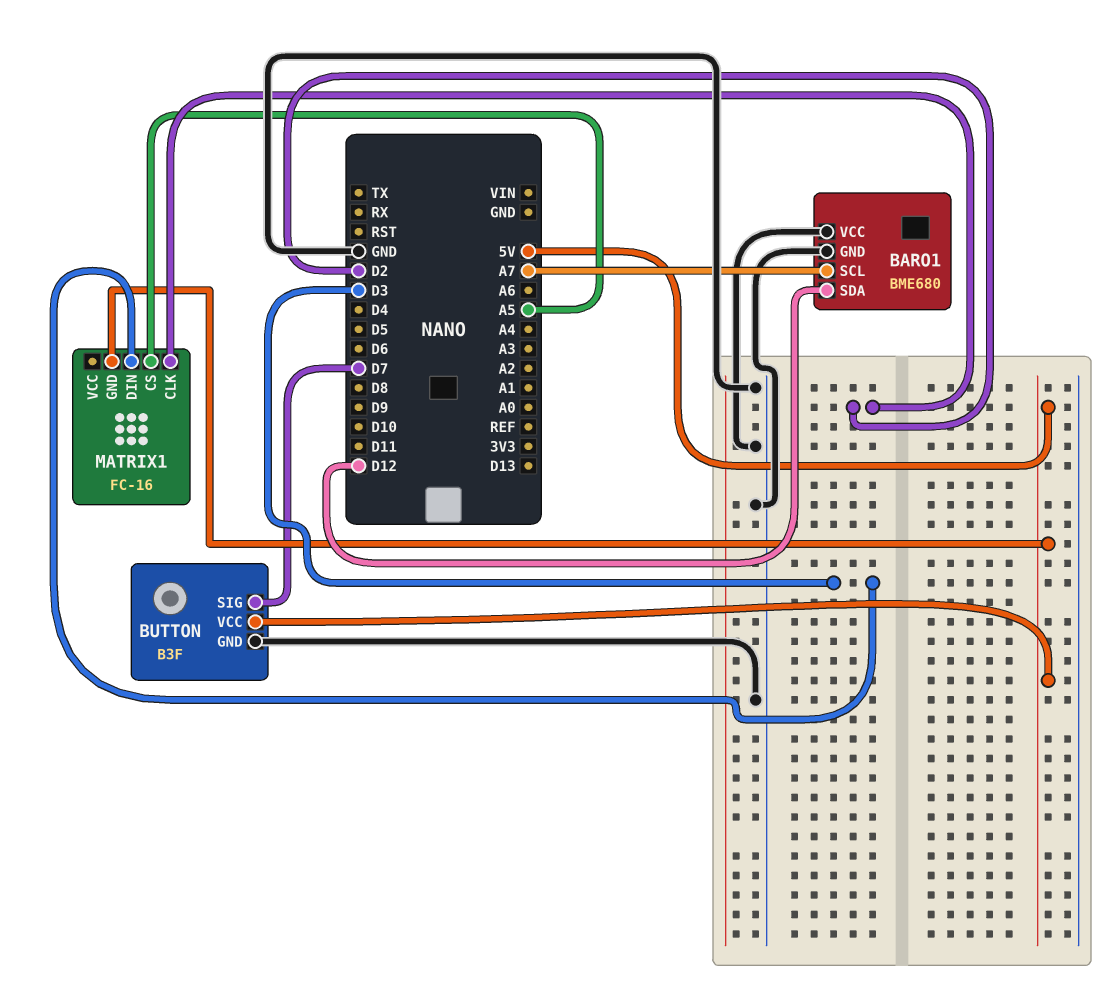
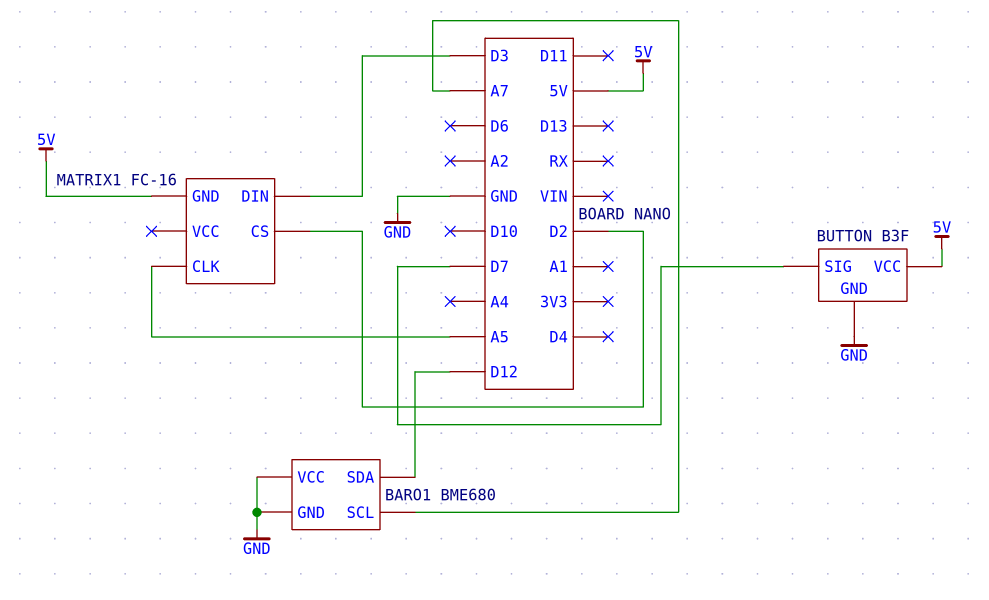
MATRIX1 pin CLK: D2 -> A5
MATRIX1 pin CS: A5 -> D2

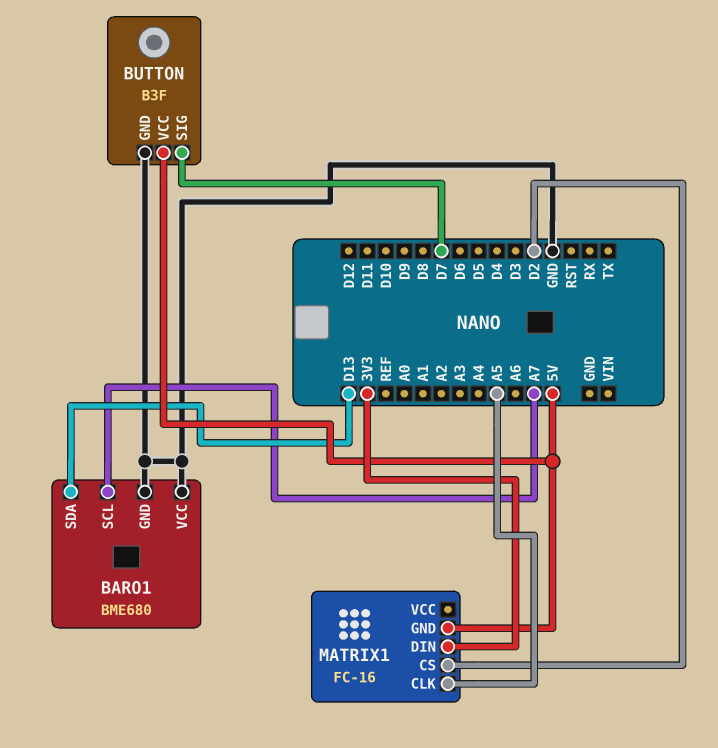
BARO1 pin SDA: D12 -> D13
MATRIX1 pin DIN: D3 -> 3V3

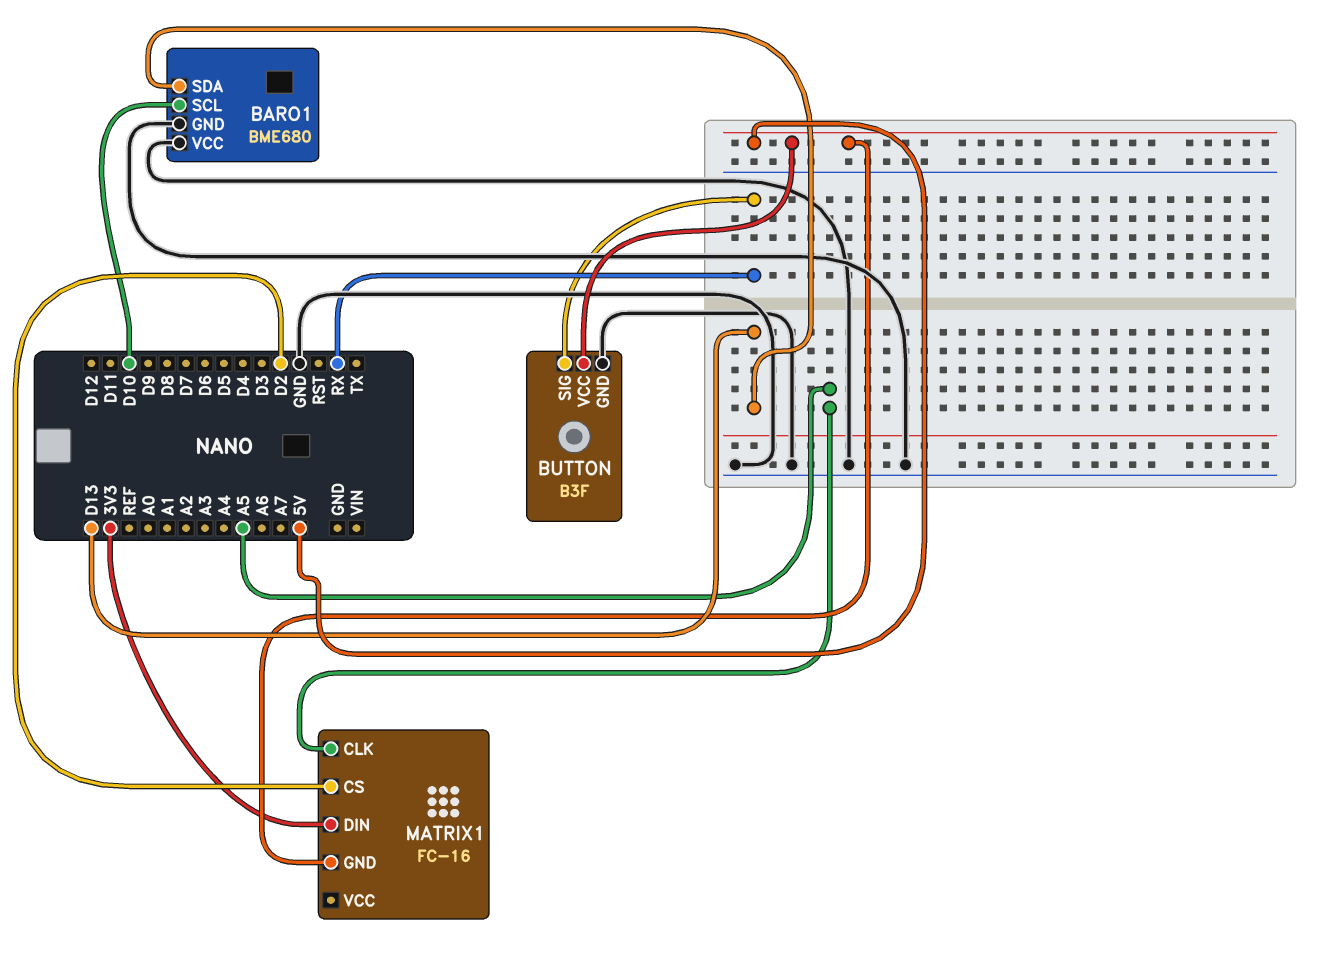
BARO1 pin SCL: A7 -> D10
BUTTON pin SIG: D7 -> RX

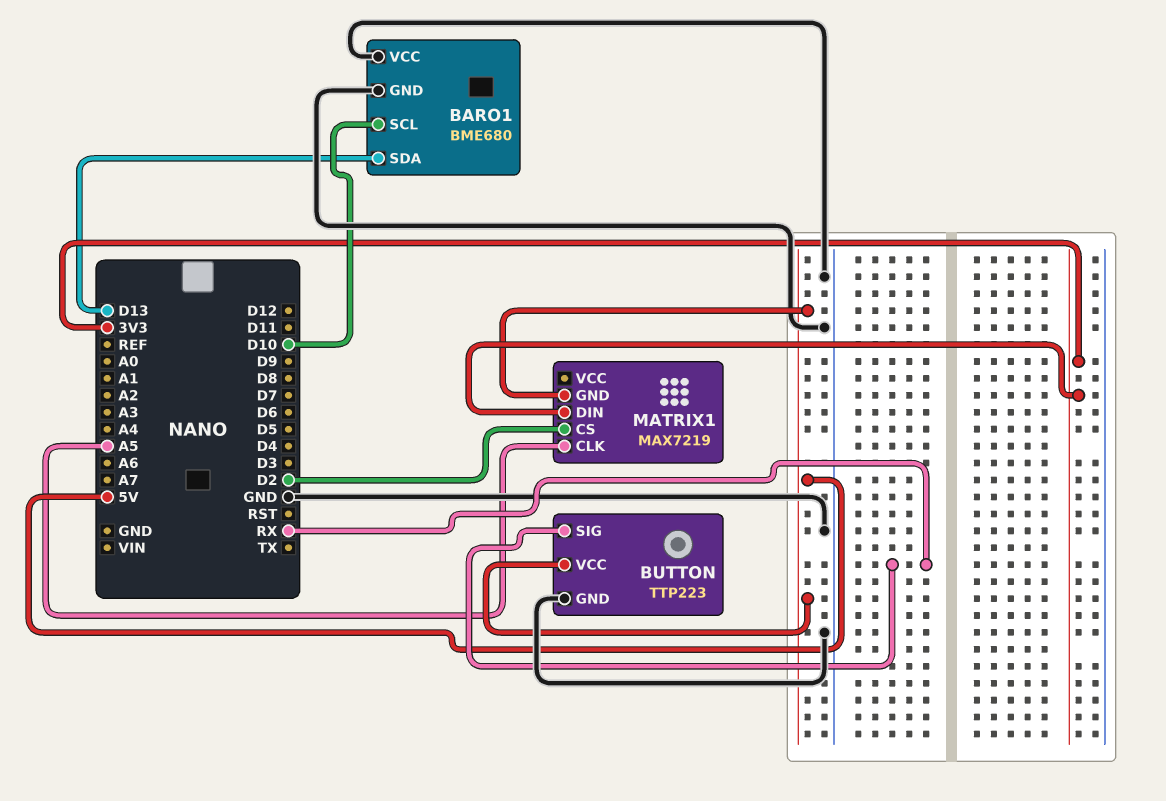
BUTTON: B3F -> TTP223
MATRIX1: FC-16 -> MAX7219

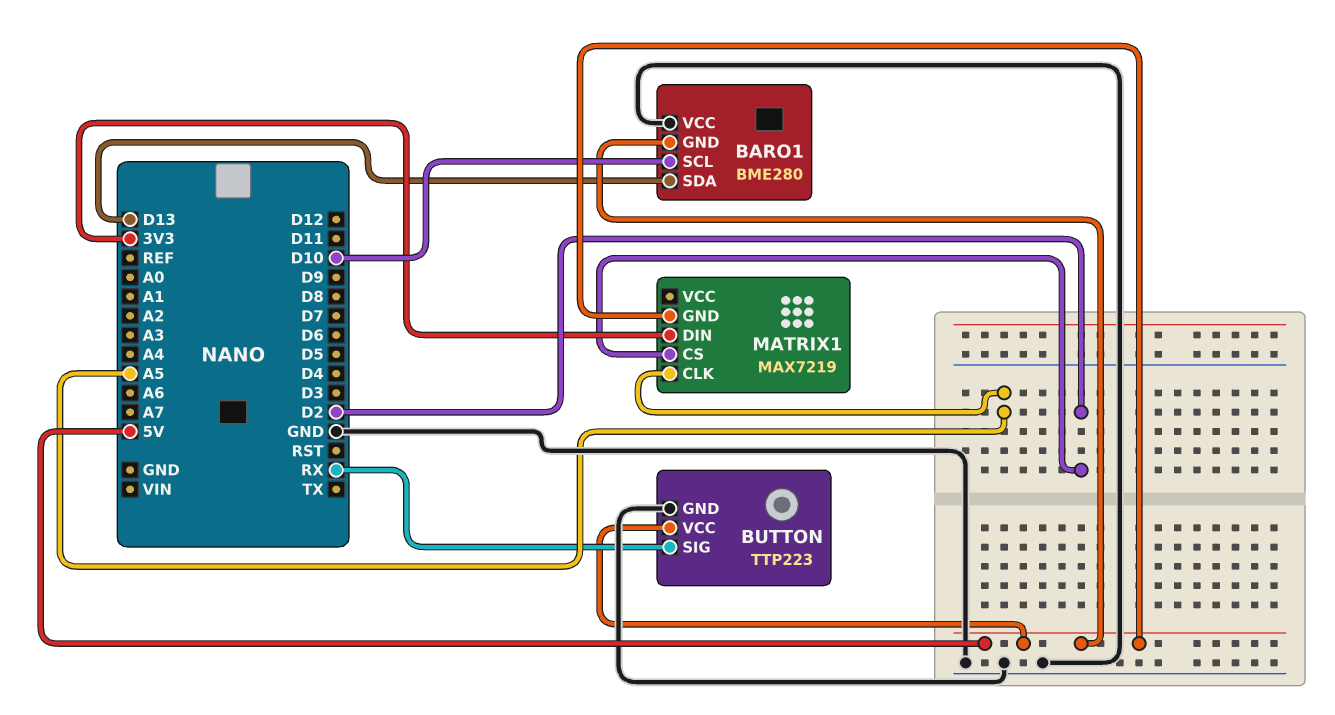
BARO1: BME680 -> BME280
BARO1 pin GND: GND -> 5V

